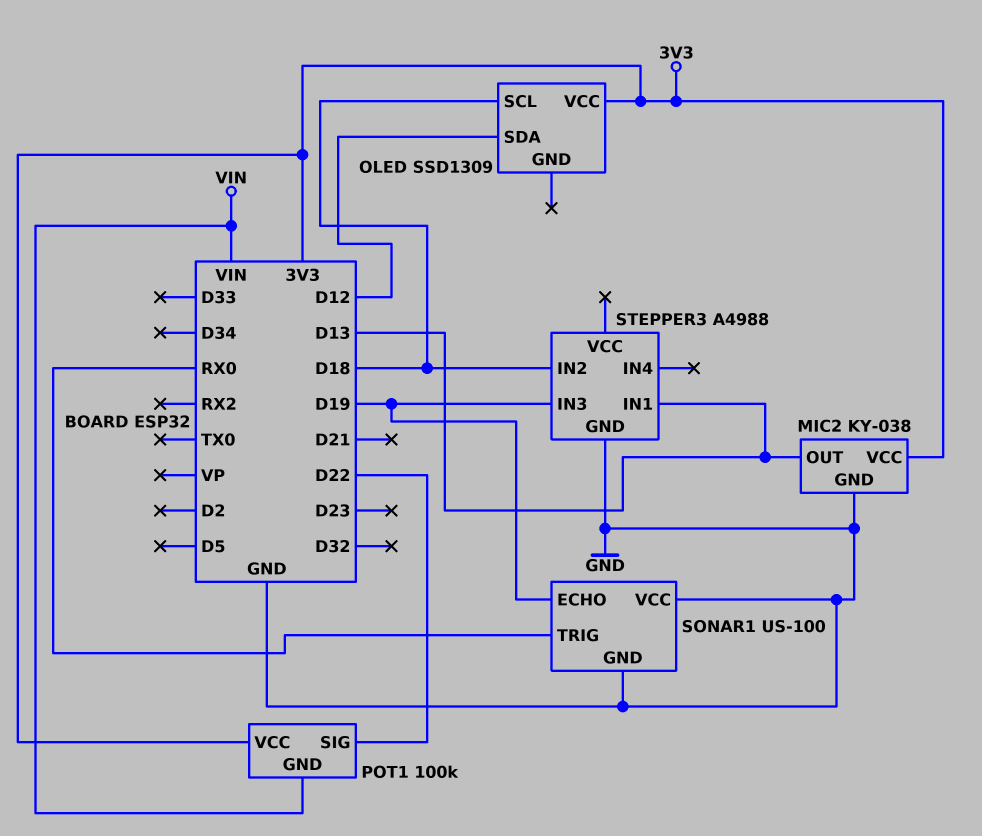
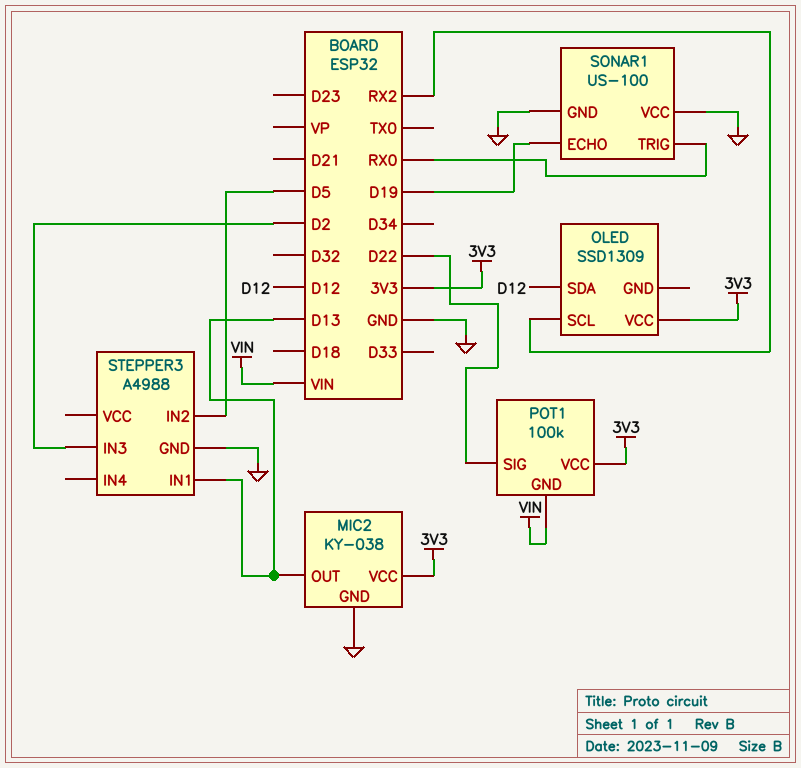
OLED pin SCL: D18 -> RX2
STEPPER3 pin IN2: D18 -> D5
STEPPER3 pin IN3: D19 -> D2

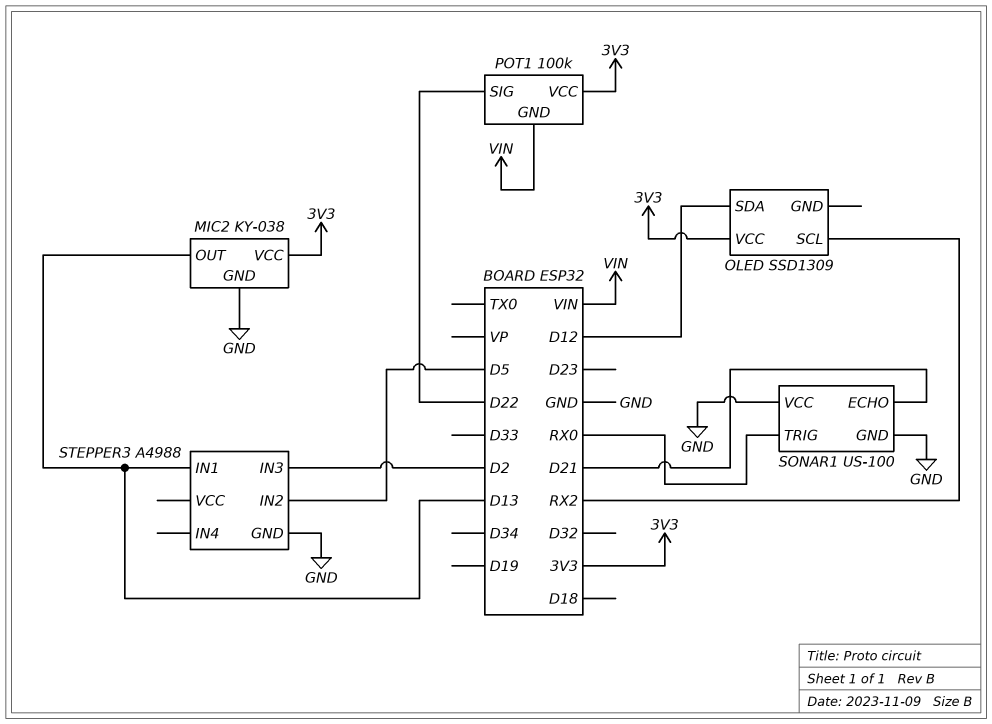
SONAR1 pin ECHO: D19 -> D21

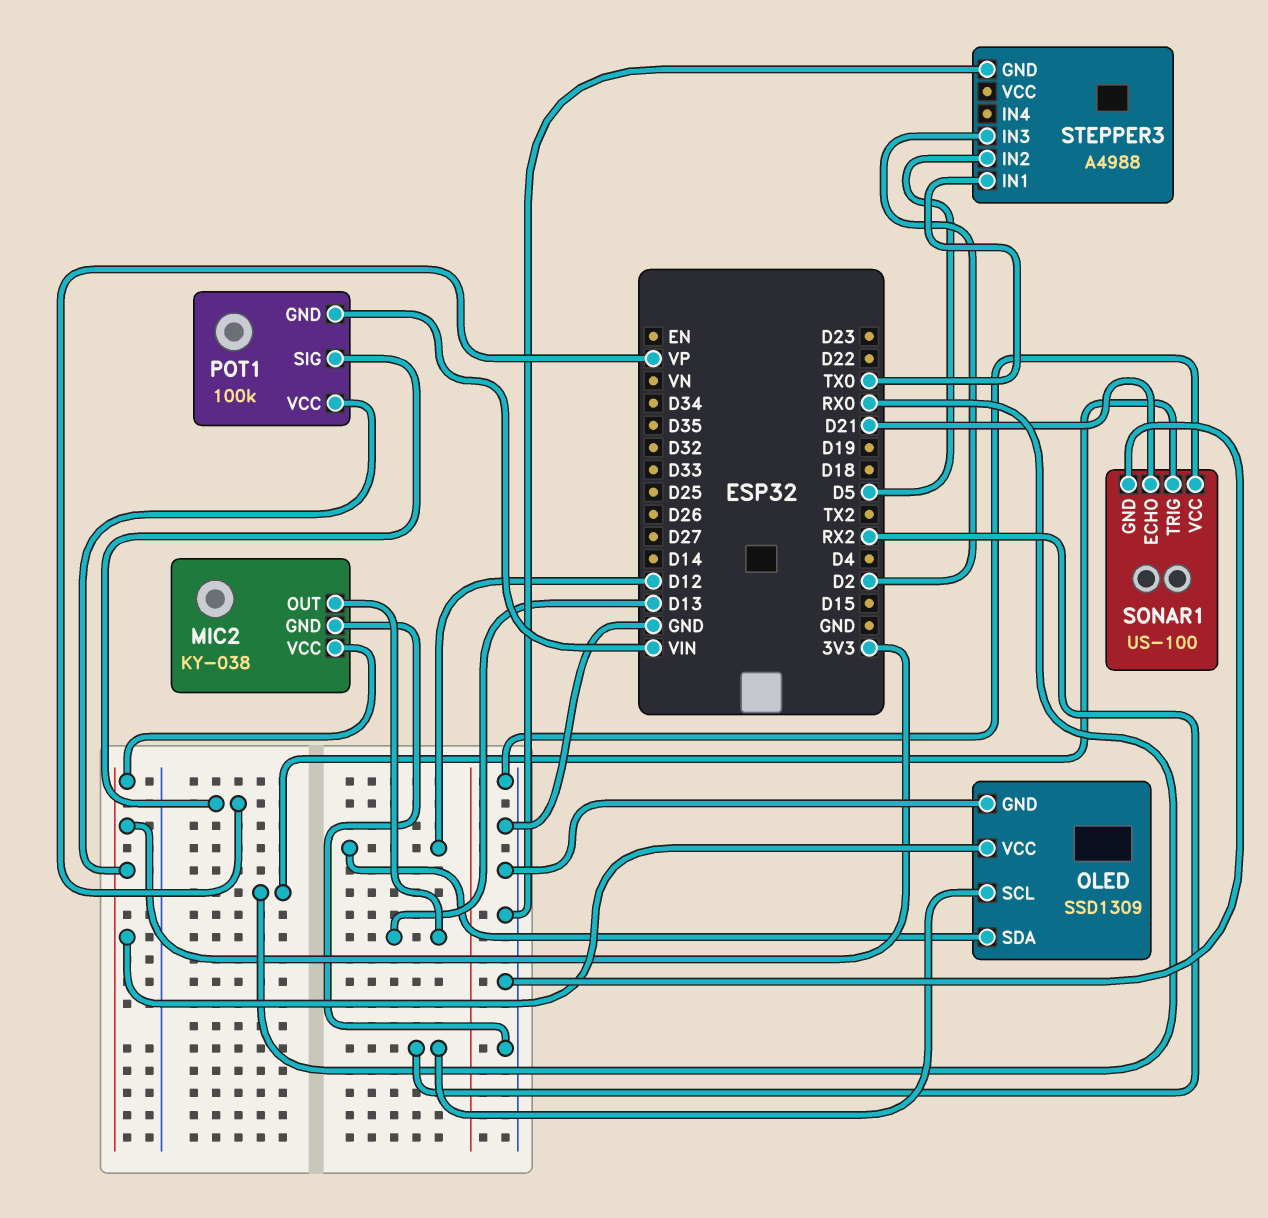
OLED pin GND: none -> GND
POT1 pin SIG: D22 -> VP
STEPPER3 pin IN1: D13 -> TX0

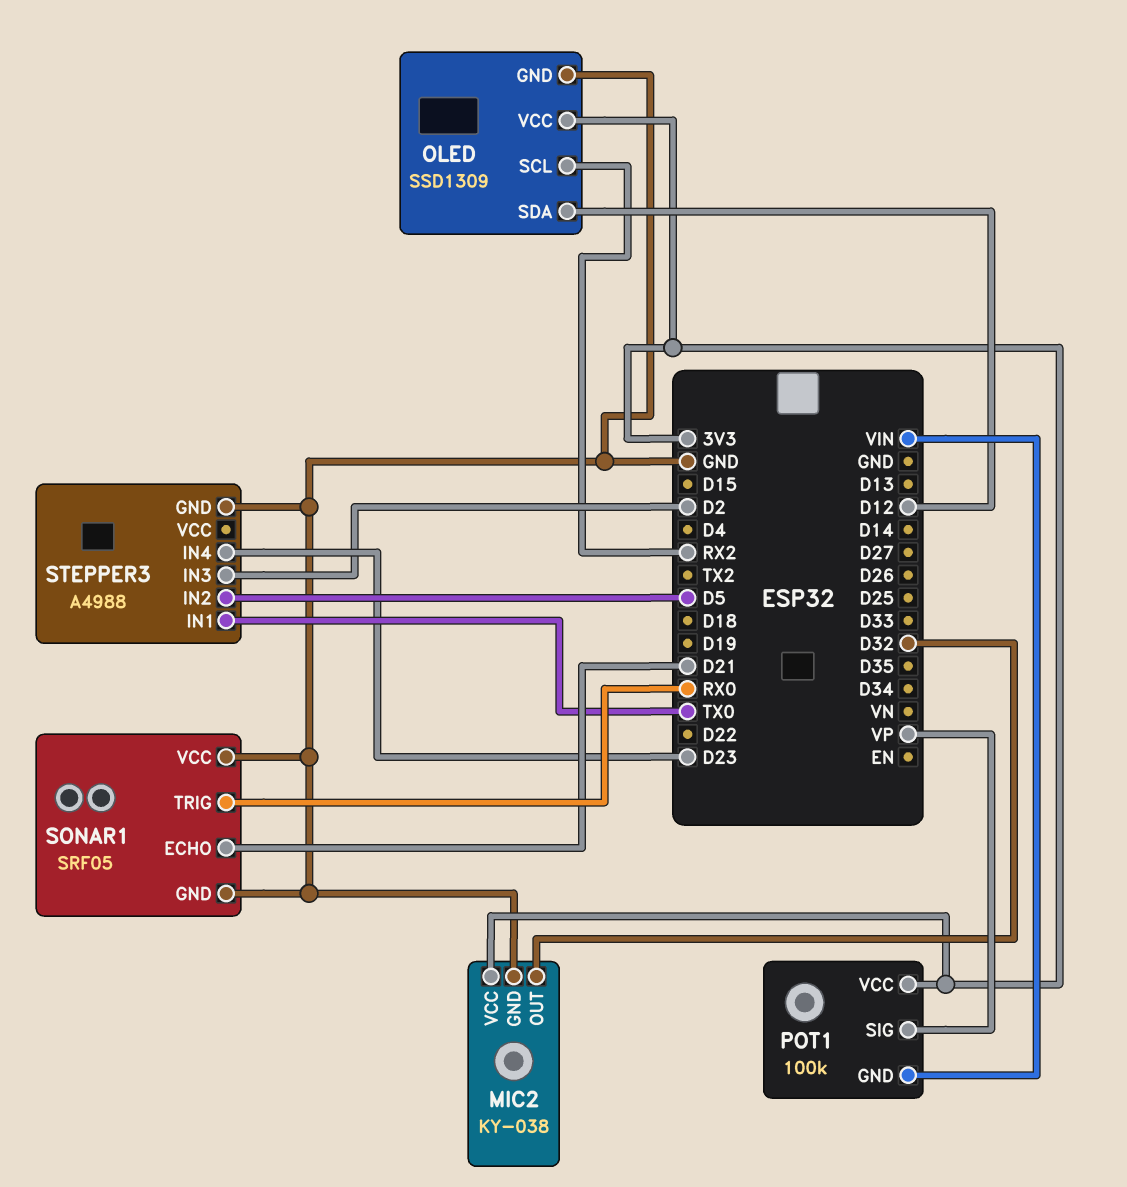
MIC2 pin OUT: D13 -> D32
SONAR1: US-100 -> SRF05
STEPPER3 pin IN4: none -> D23

